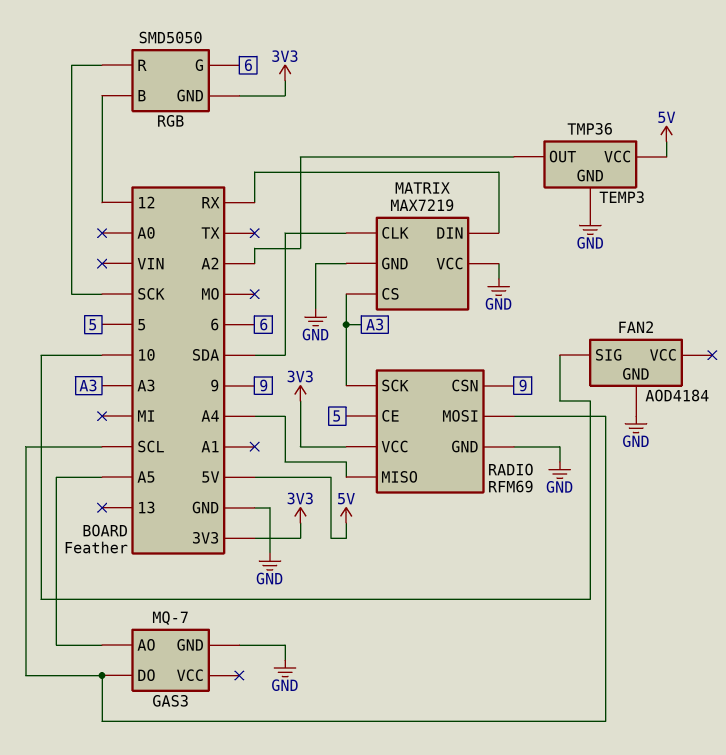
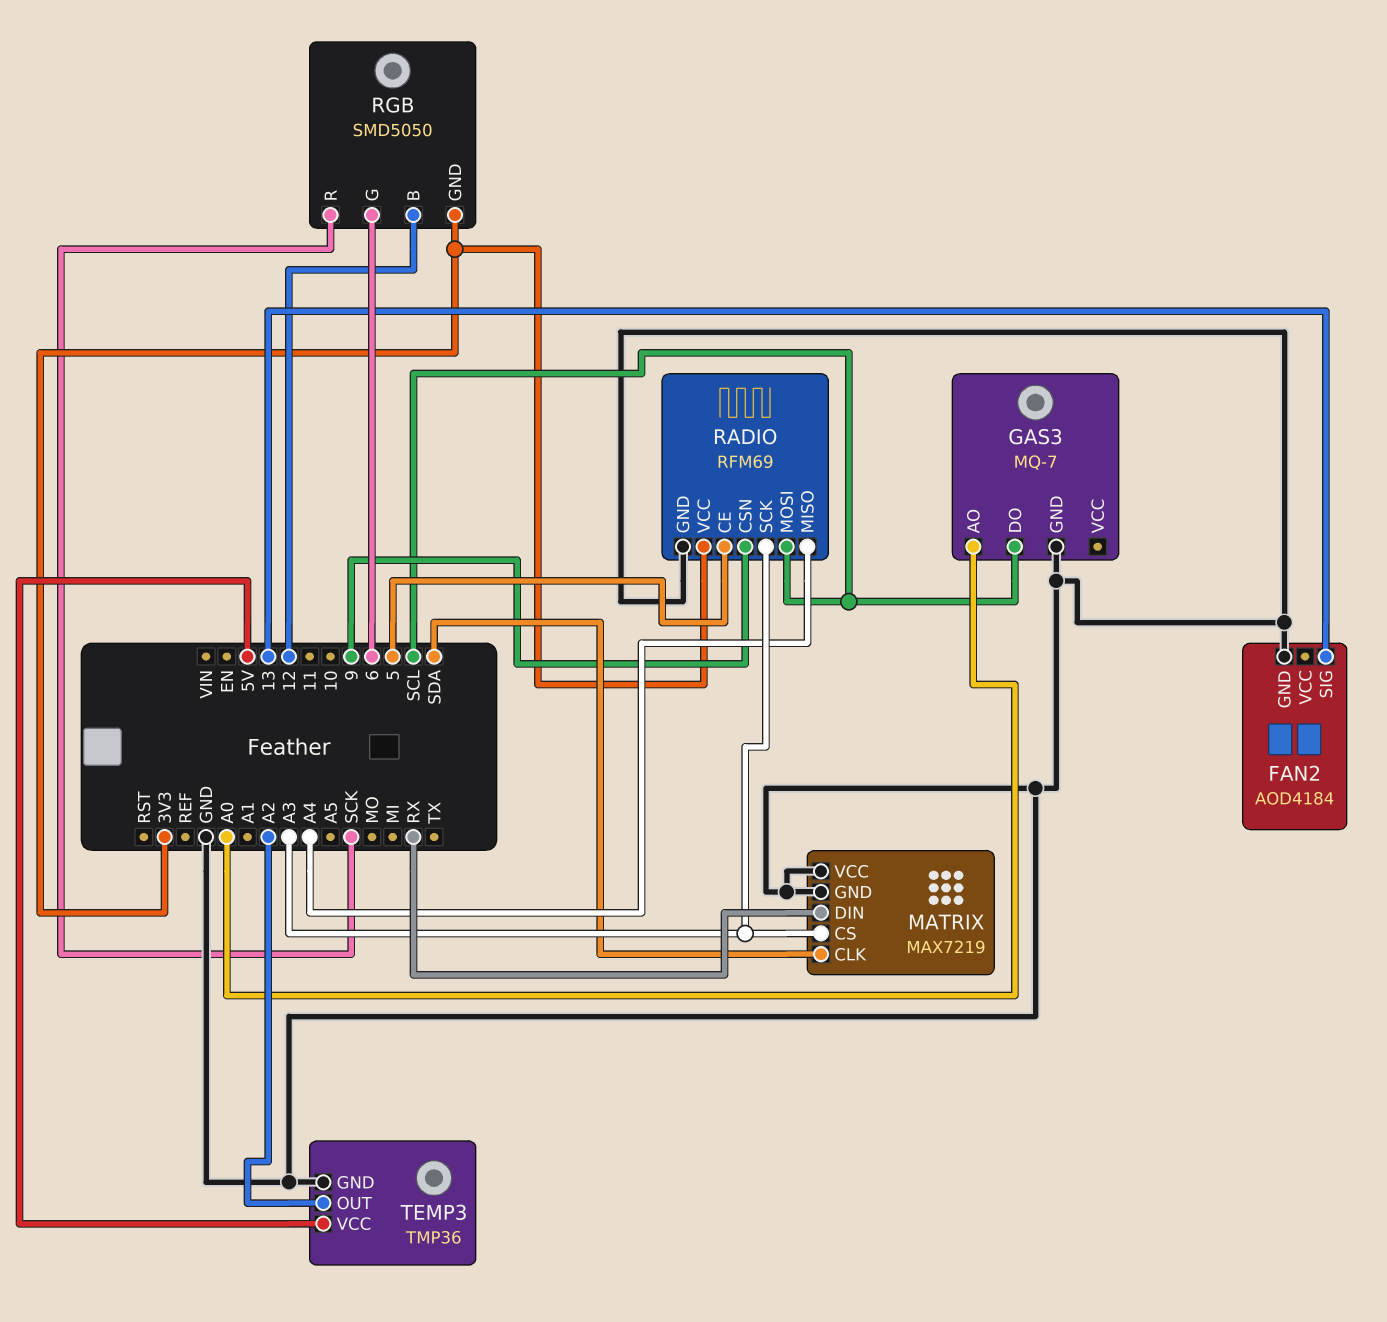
FAN2 pin SIG: 10 -> 13
GAS3 pin AO: A5 -> A0

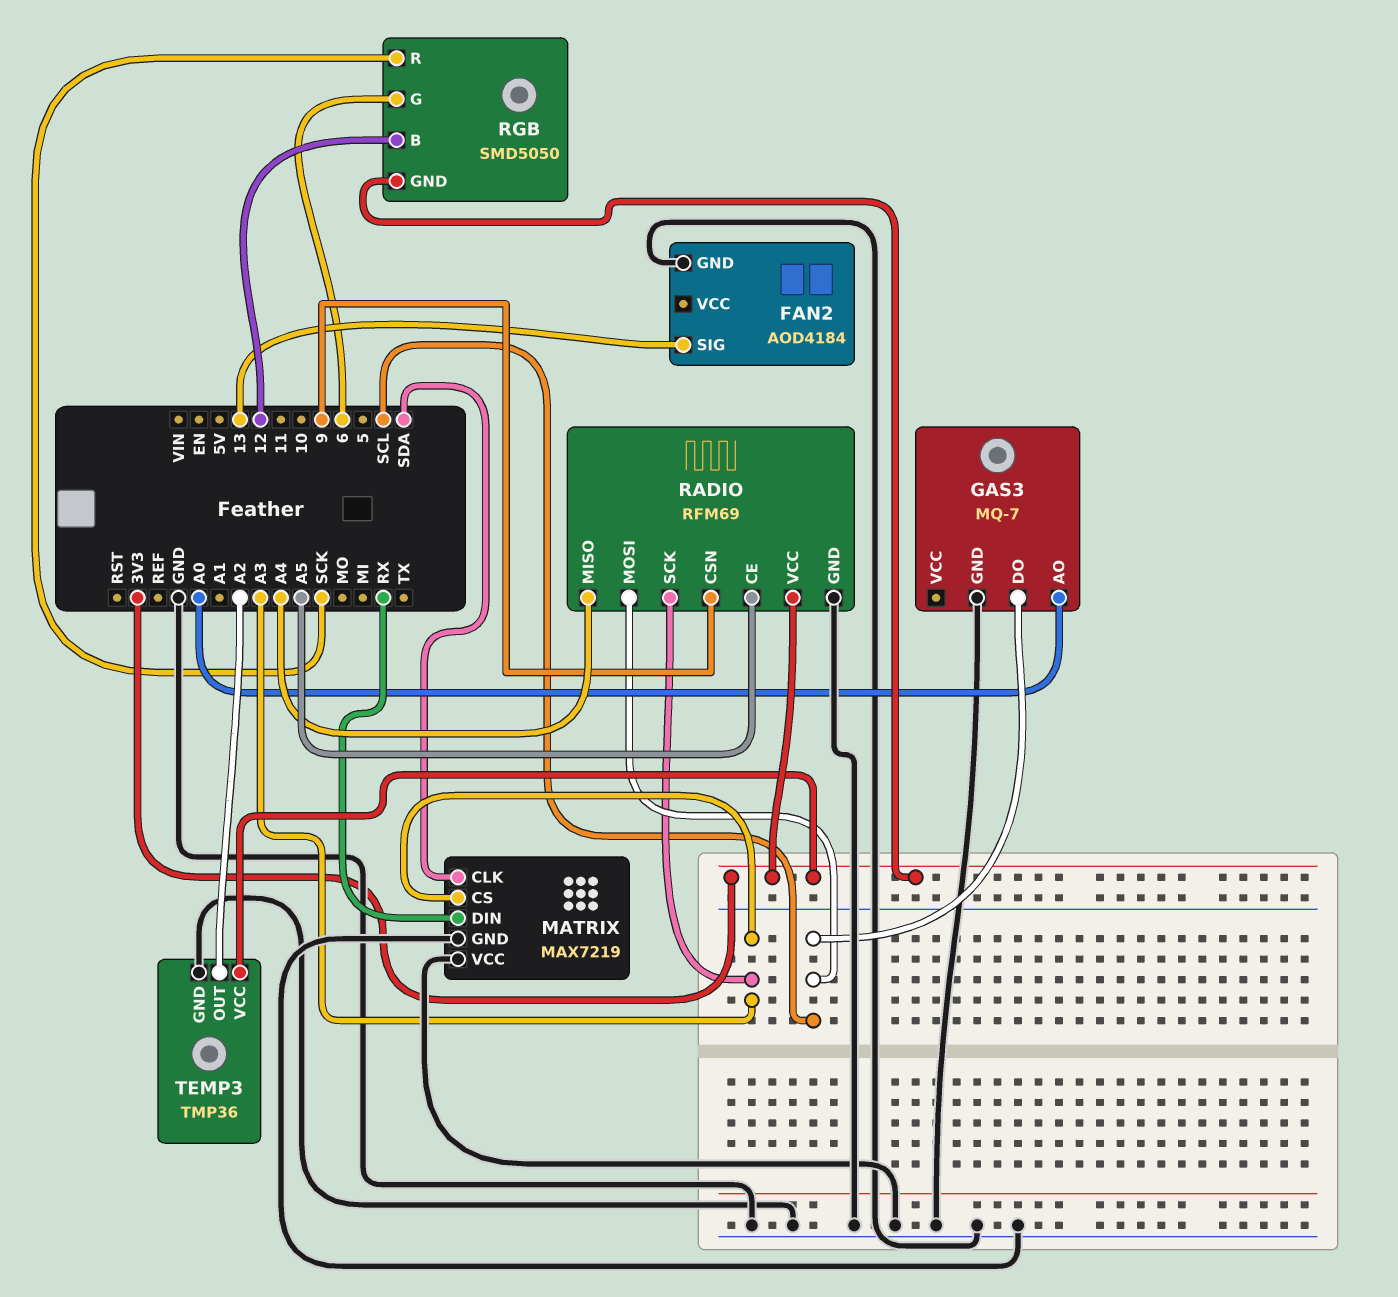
RADIO pin CE: 5 -> A5
TEMP3 pin VCC: 5V -> 3V3

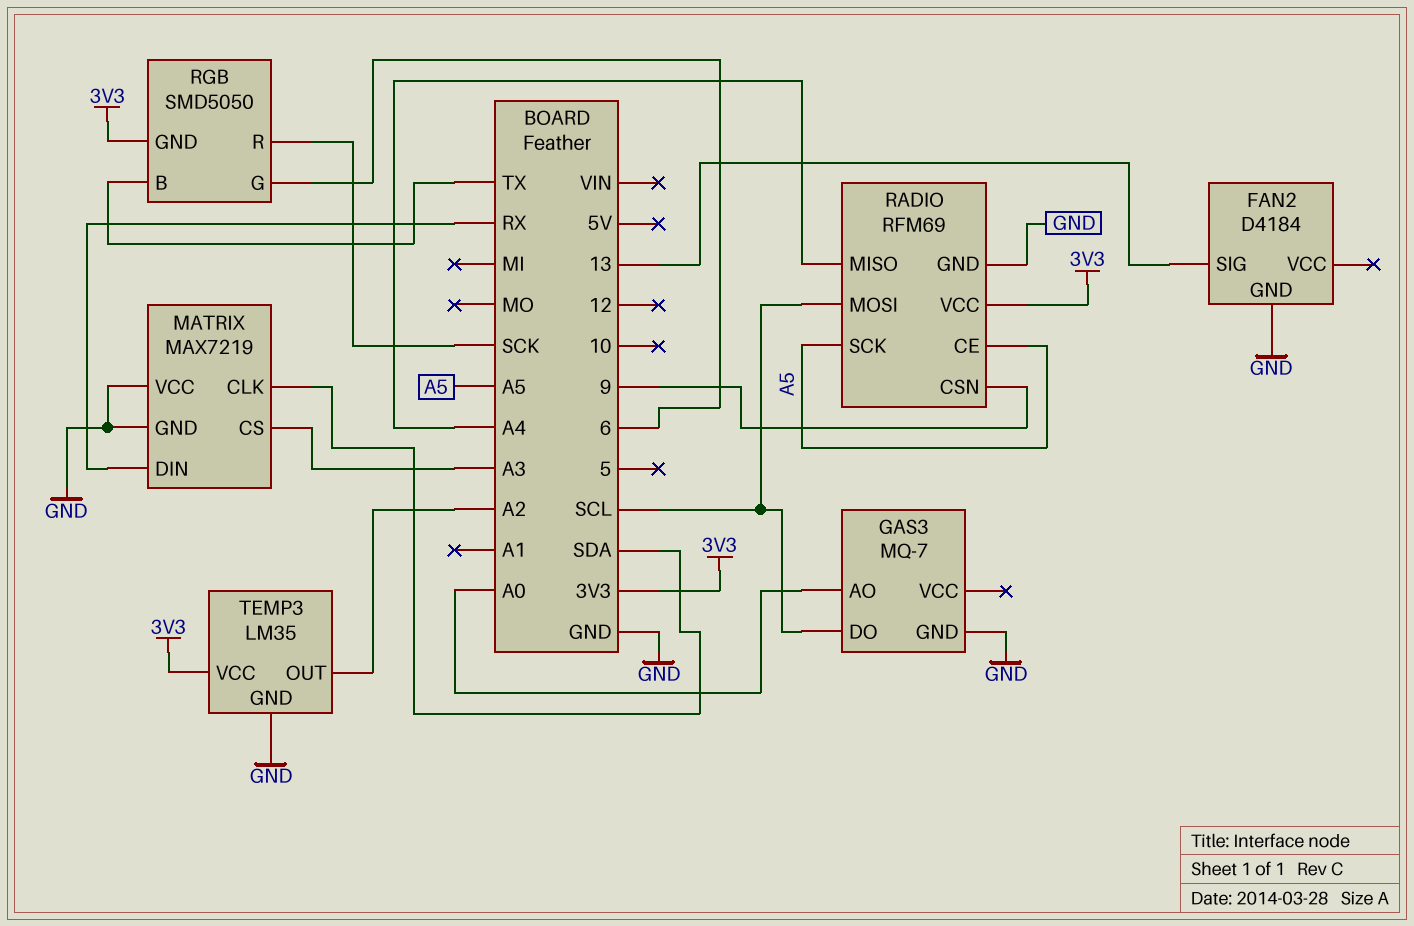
FAN2: AOD4184 -> D4184
RADIO pin SCK: A3 -> A5
RGB pin B: 12 -> TX
TEMP3: TMP36 -> LM35

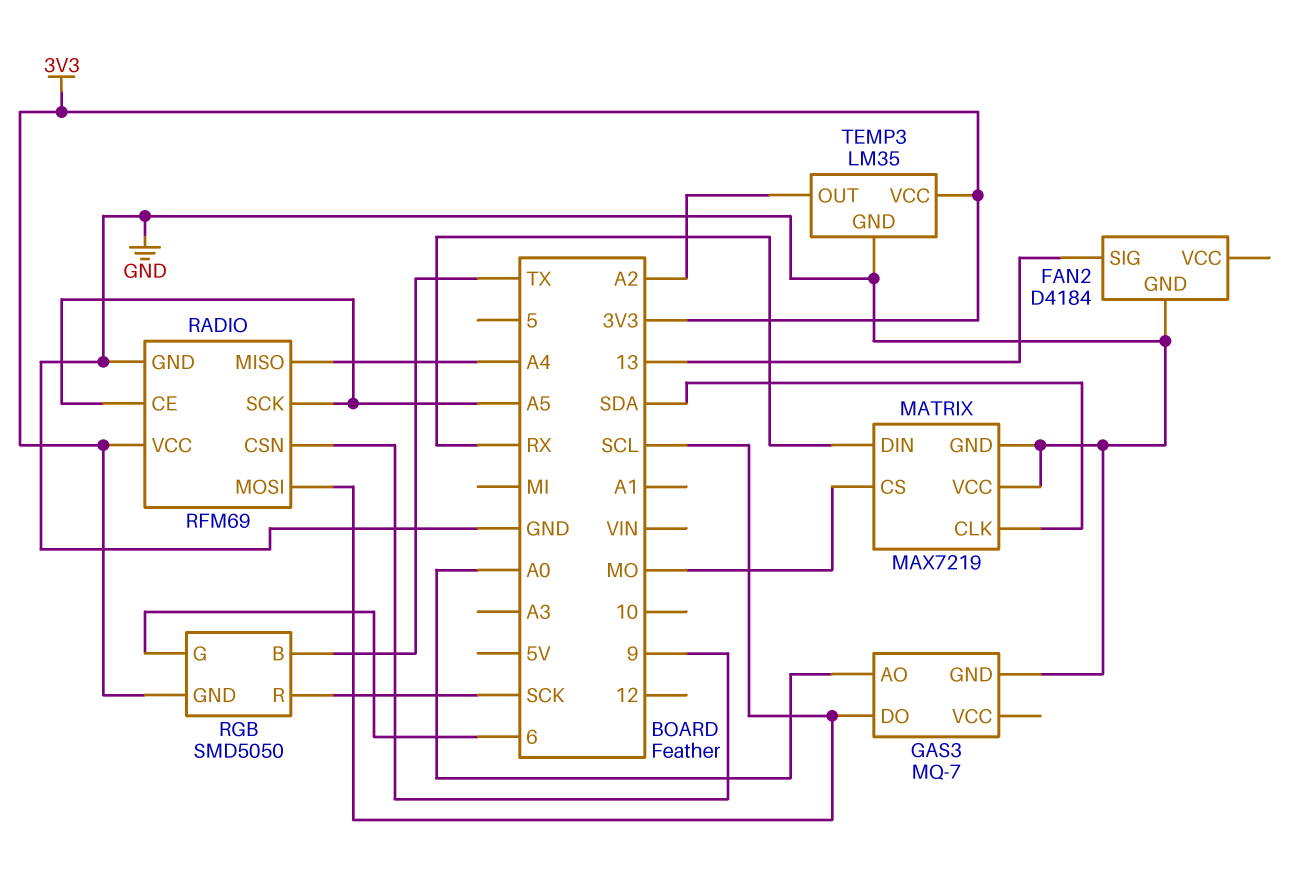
MATRIX pin CS: A3 -> MO

